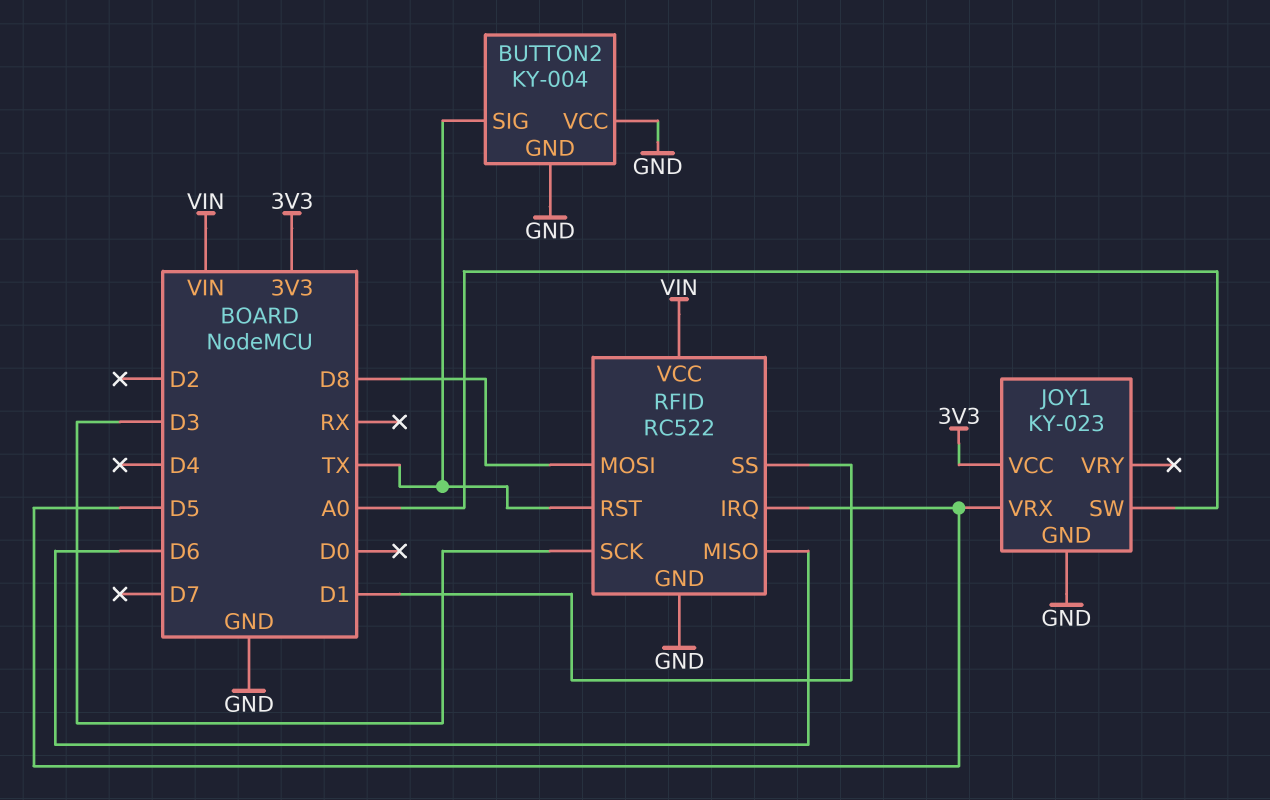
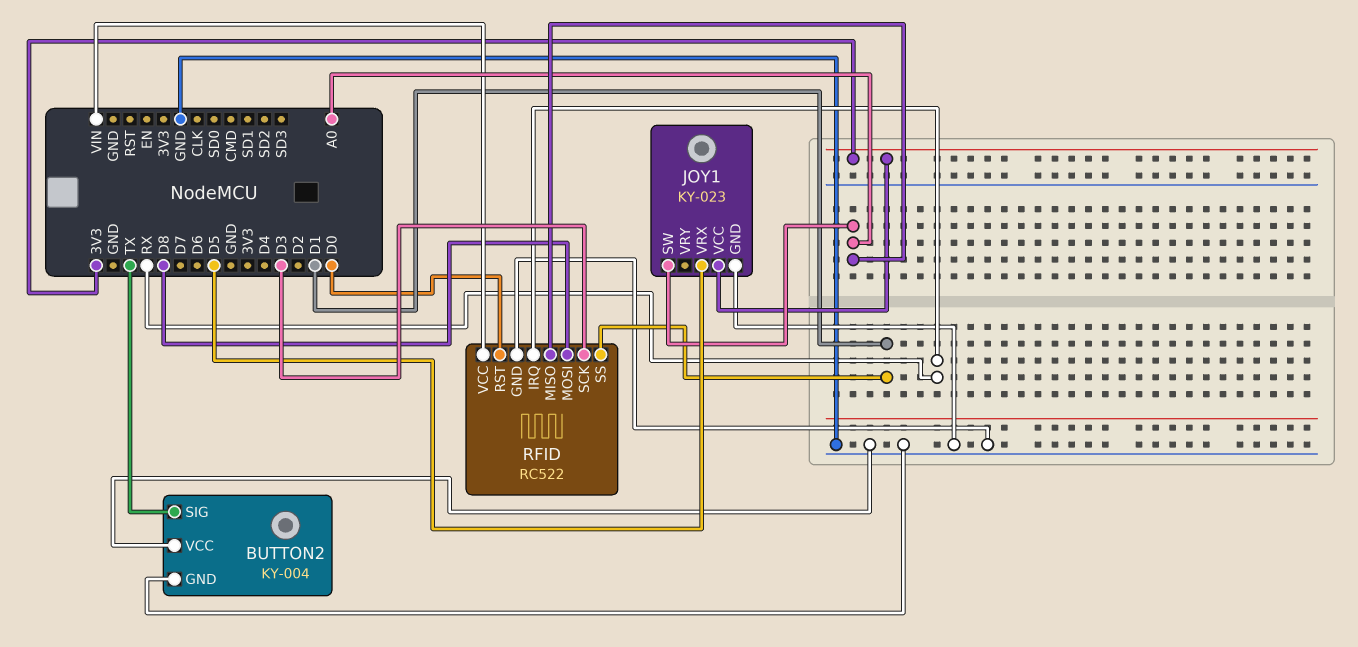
RFID pin IRQ: D5 -> RX
RFID pin MISO: D6 -> A0
RFID pin RST: TX -> D0

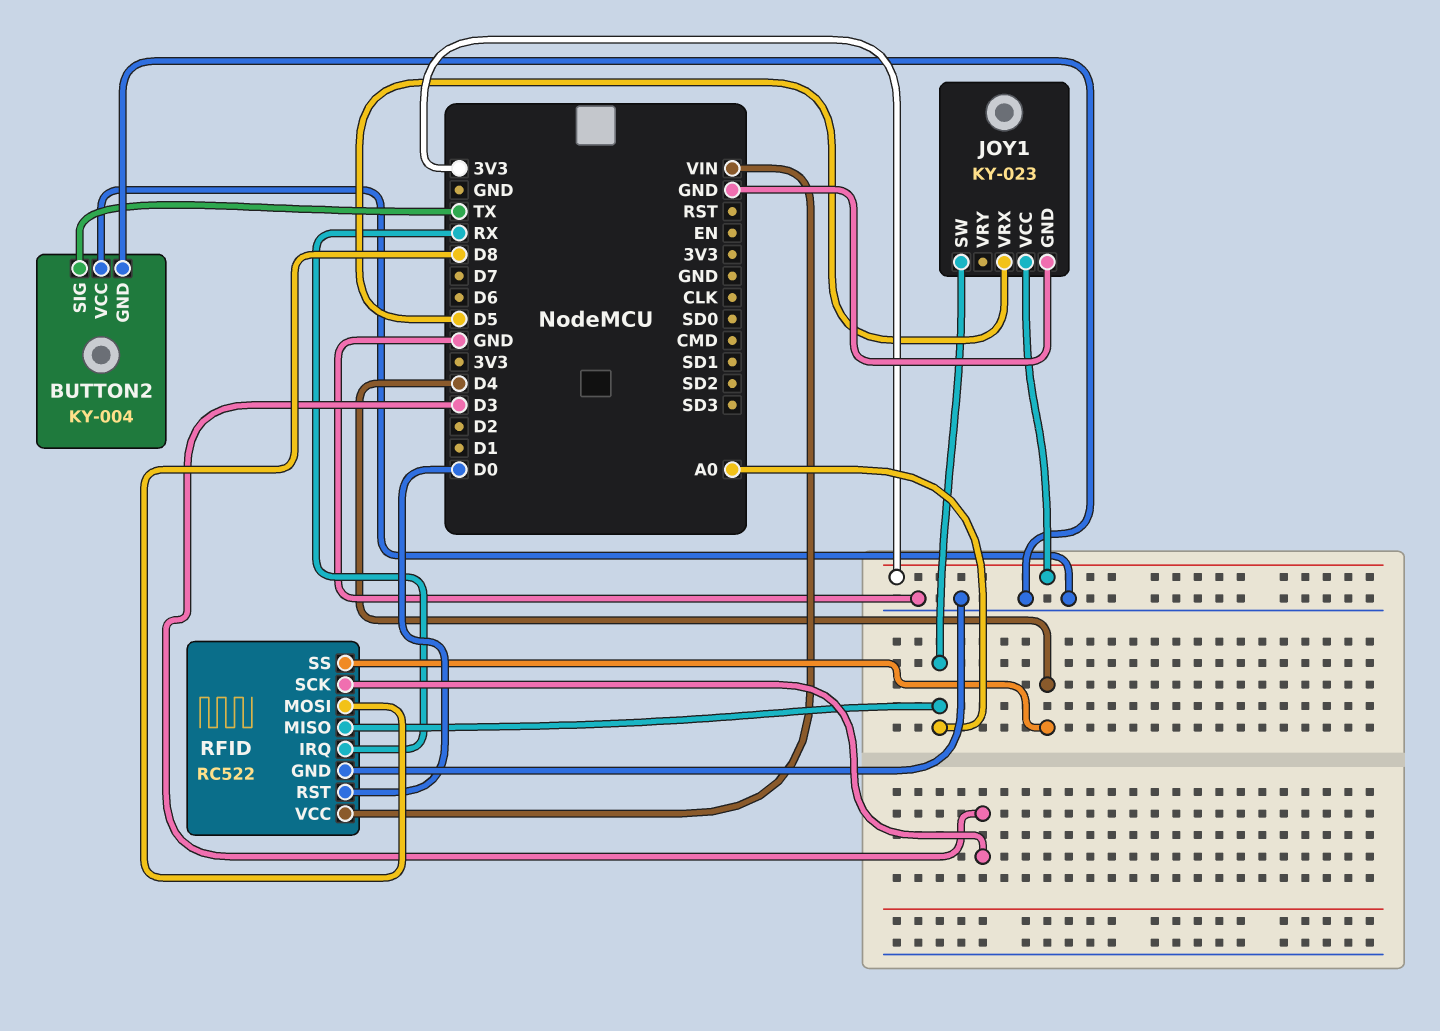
RFID pin SS: D1 -> D4

